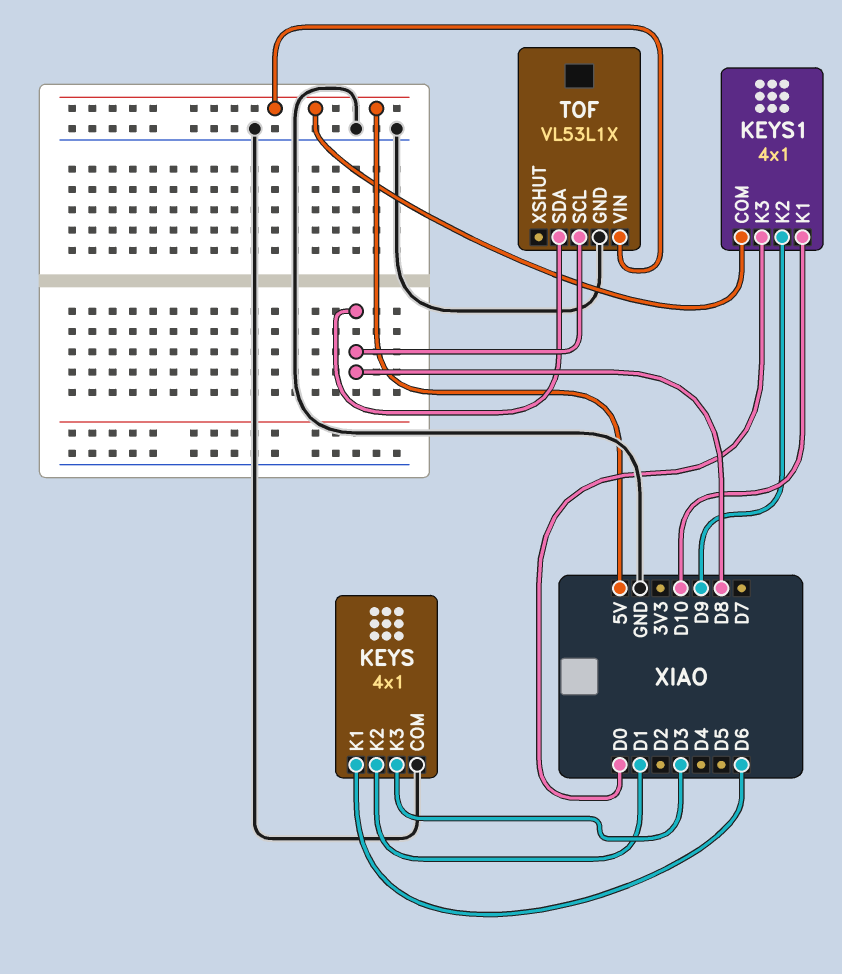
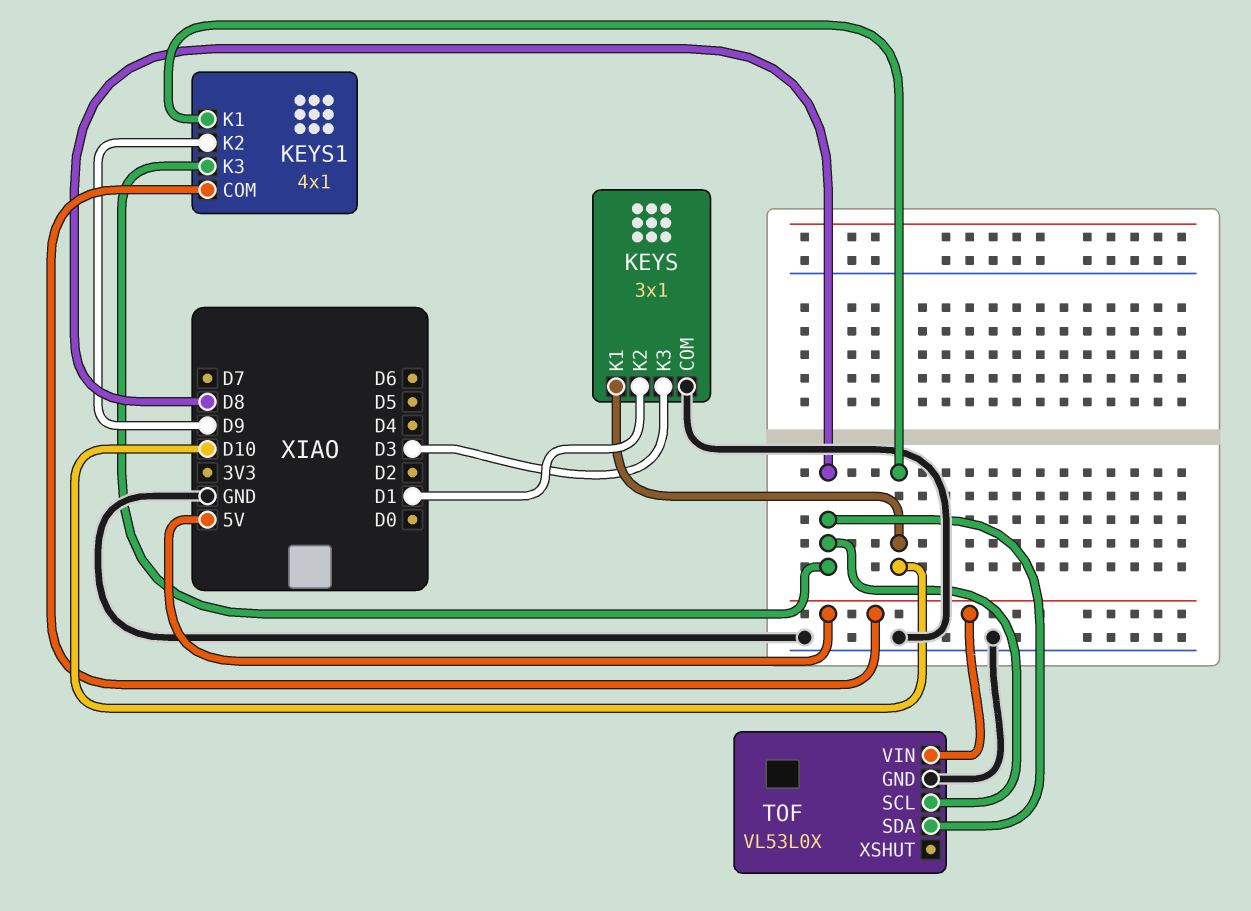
KEYS: 4x1 -> 3x1
KEYS pin K1: D6 -> D10
KEYS1 pin K3: D0 -> D8
TOF: VL53L1X -> VL53L0X

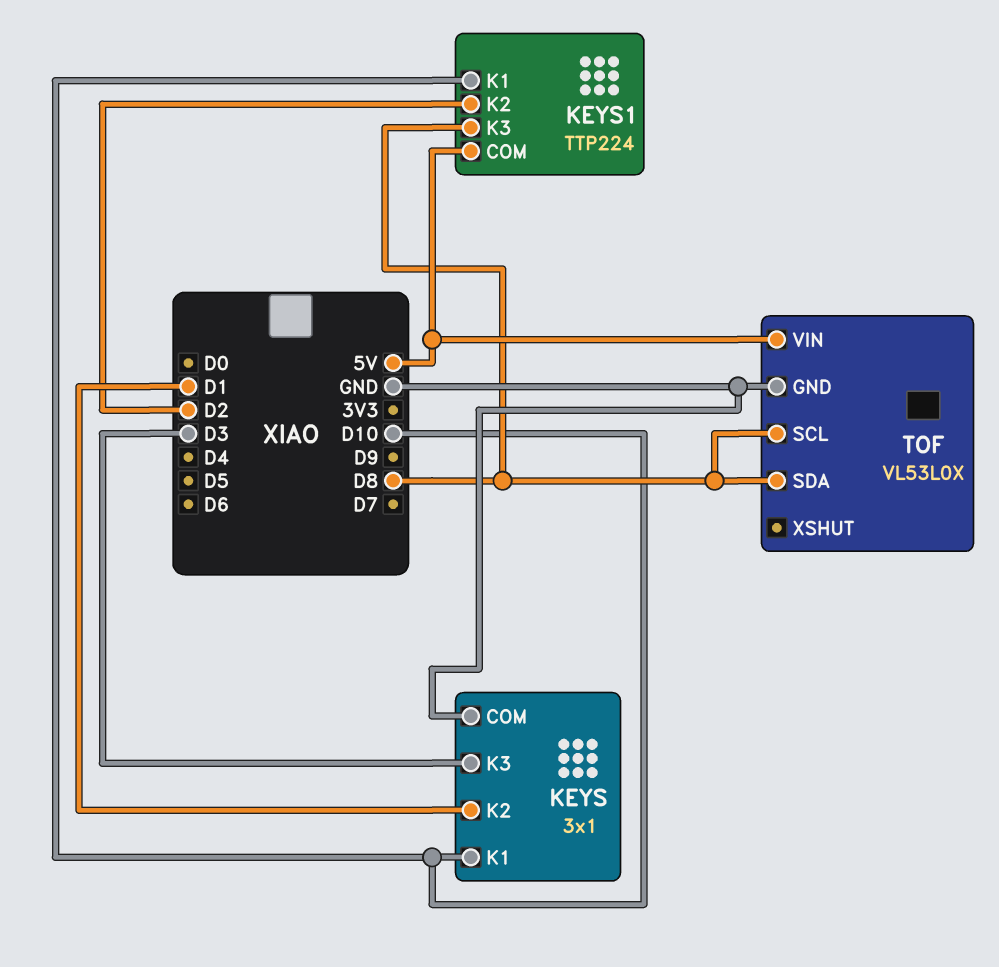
KEYS1: 4x1 -> TTP224
KEYS1 pin K2: D9 -> D2

